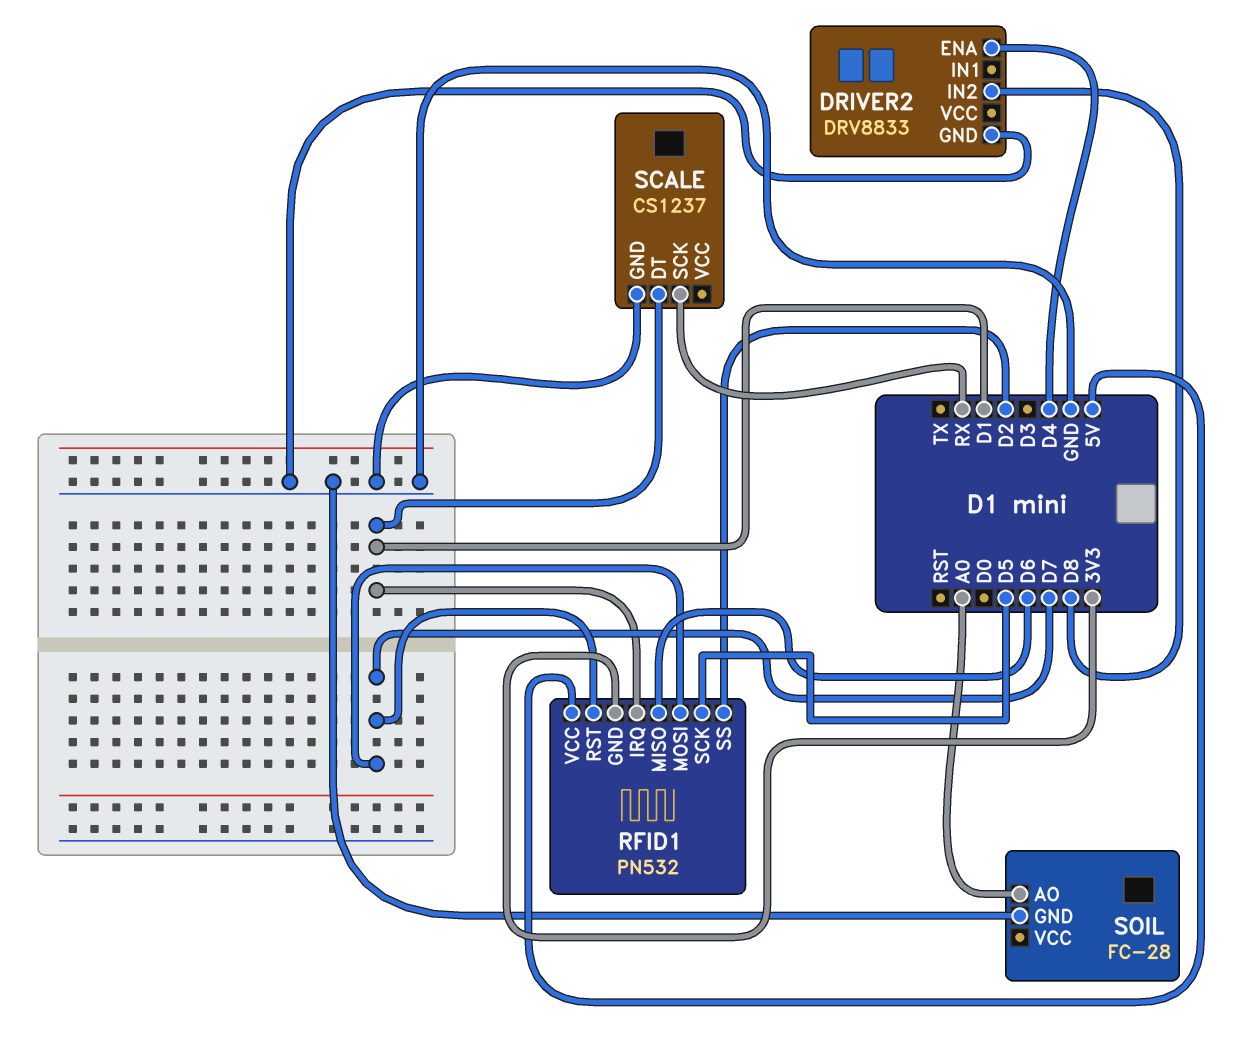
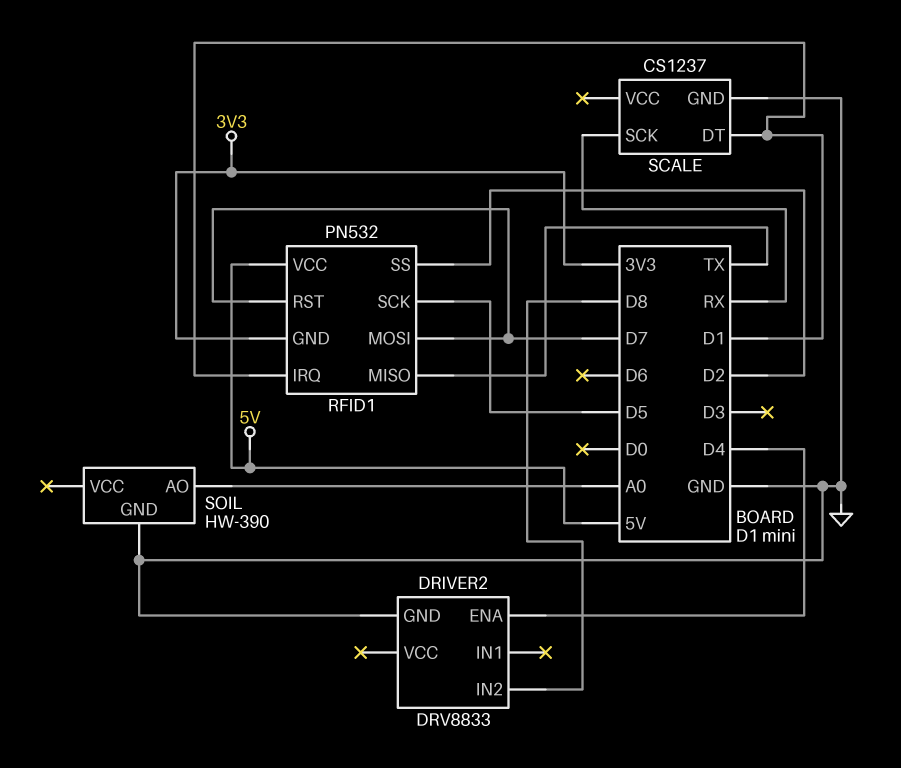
RFID1 pin MISO: D6 -> TX
SOIL: FC-28 -> HW-390

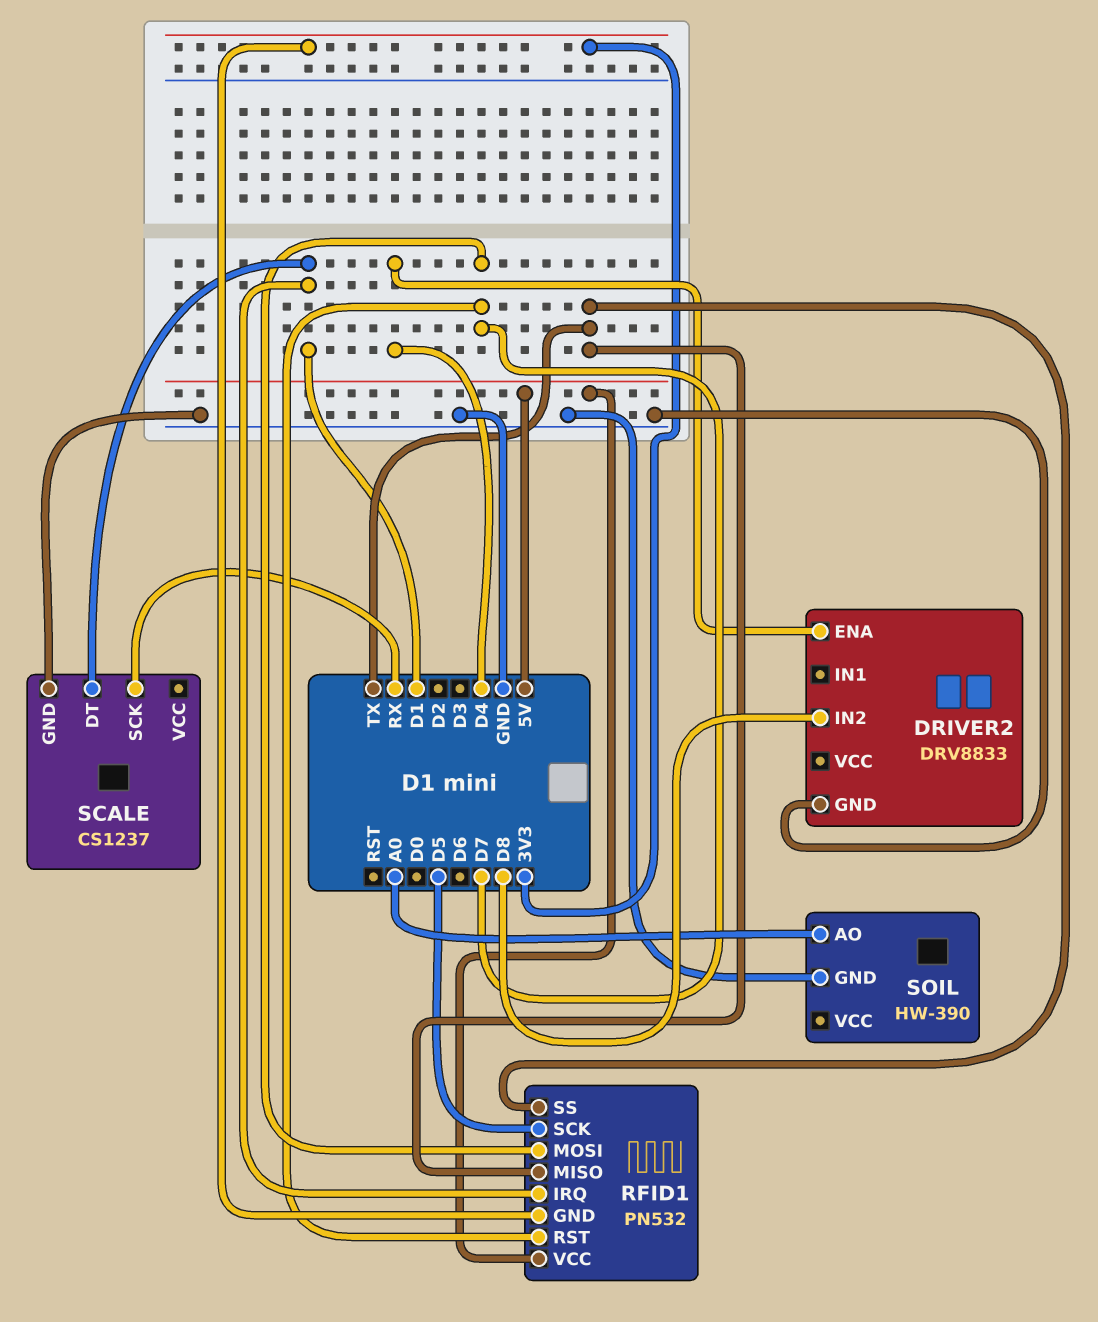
RFID1 pin SS: D2 -> TX

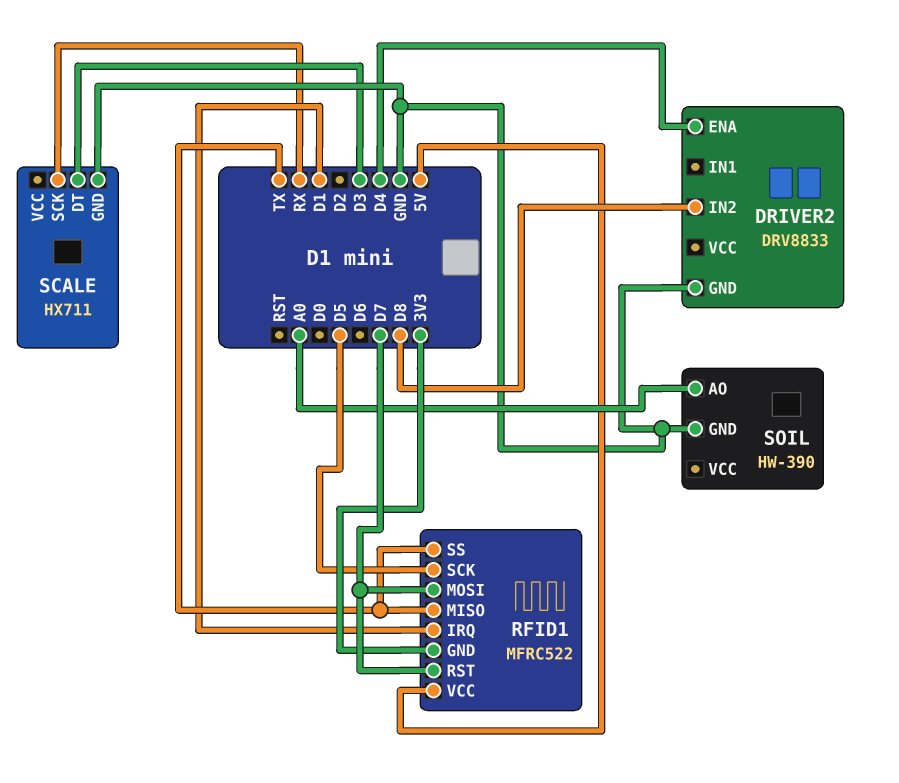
RFID1: PN532 -> MFRC522
SCALE: CS1237 -> HX711
SCALE pin DT: D1 -> D3

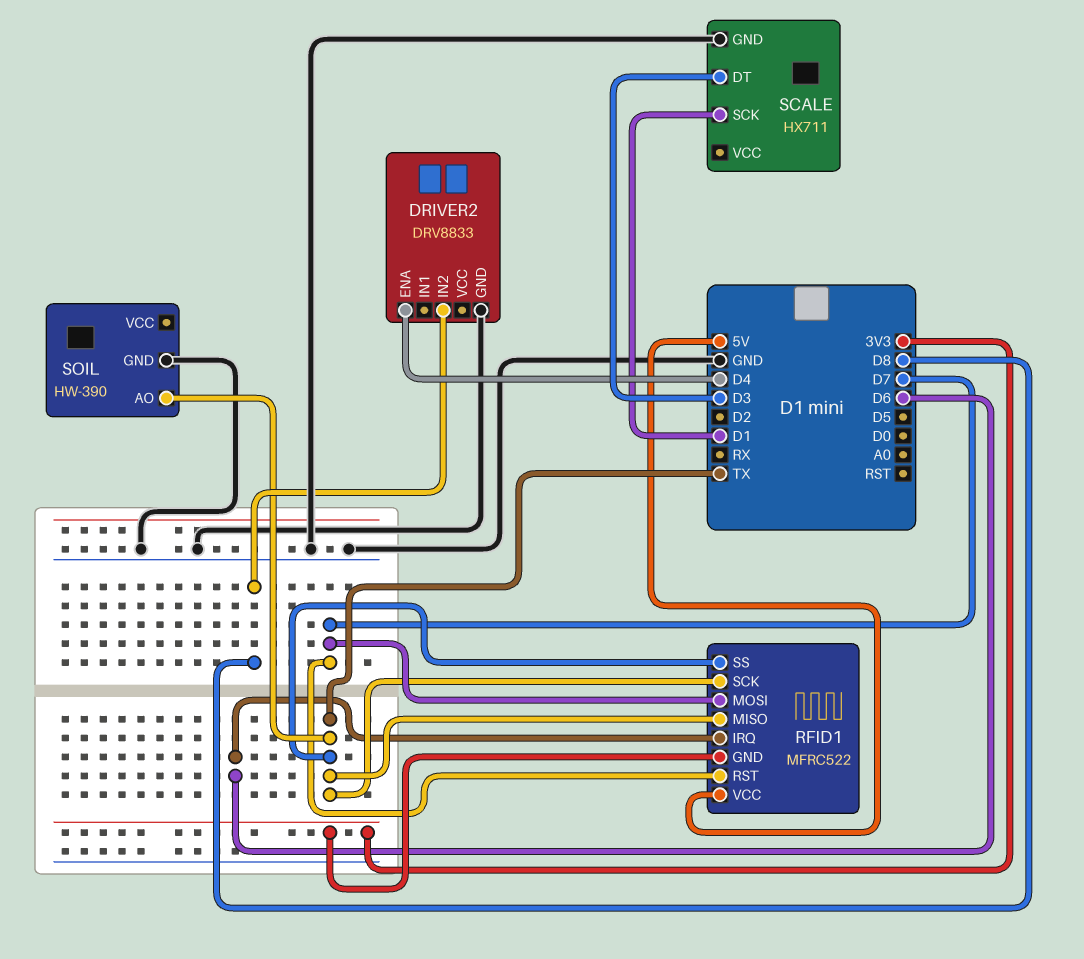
RFID1 pin IRQ: D1 -> D6
RFID1 pin SCK: D5 -> TX
SCALE pin SCK: RX -> D1
SOIL pin AO: A0 -> TX

